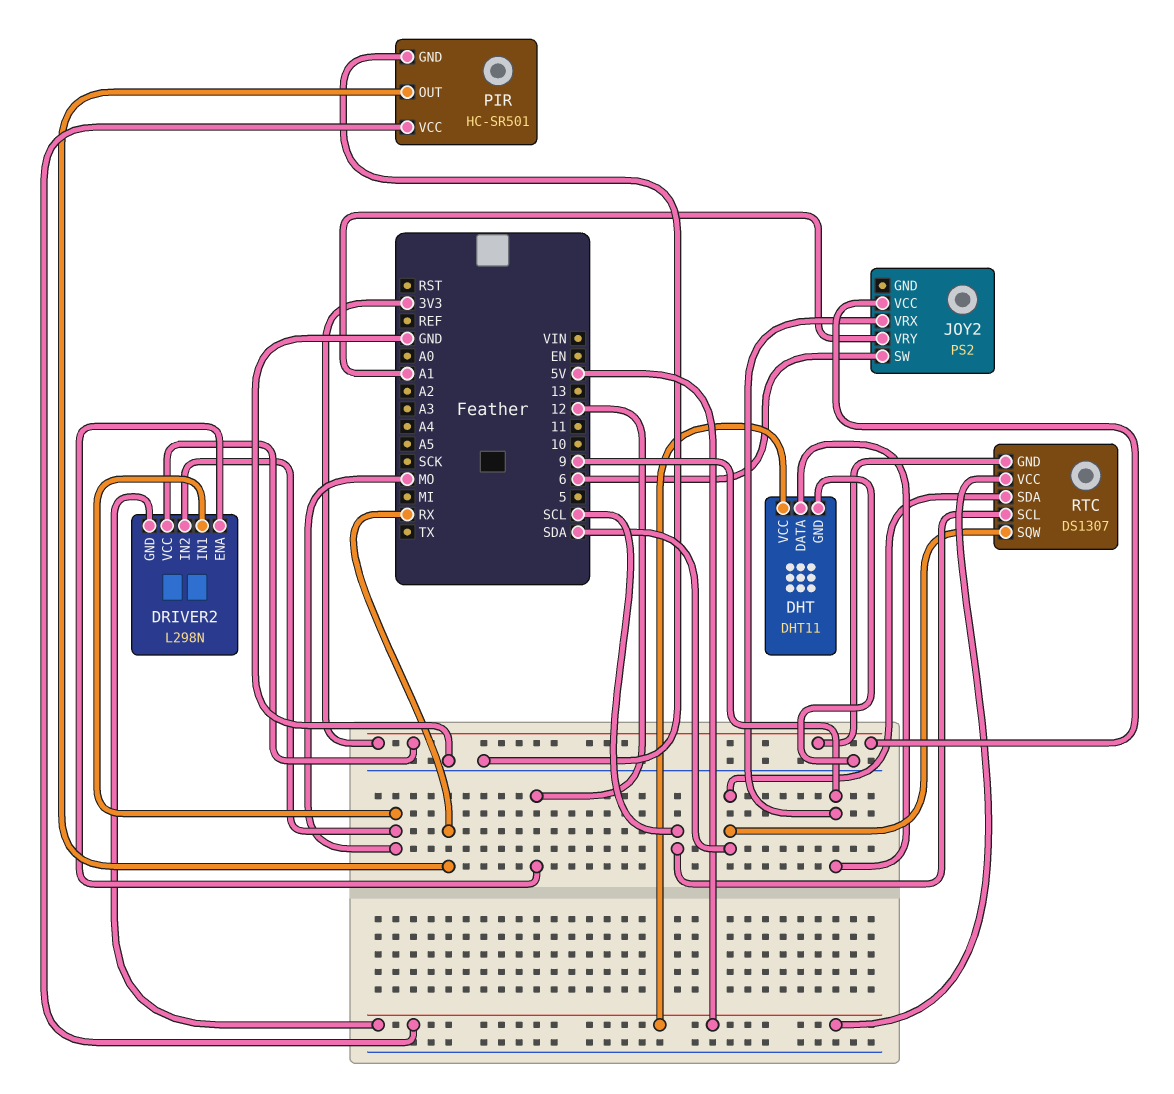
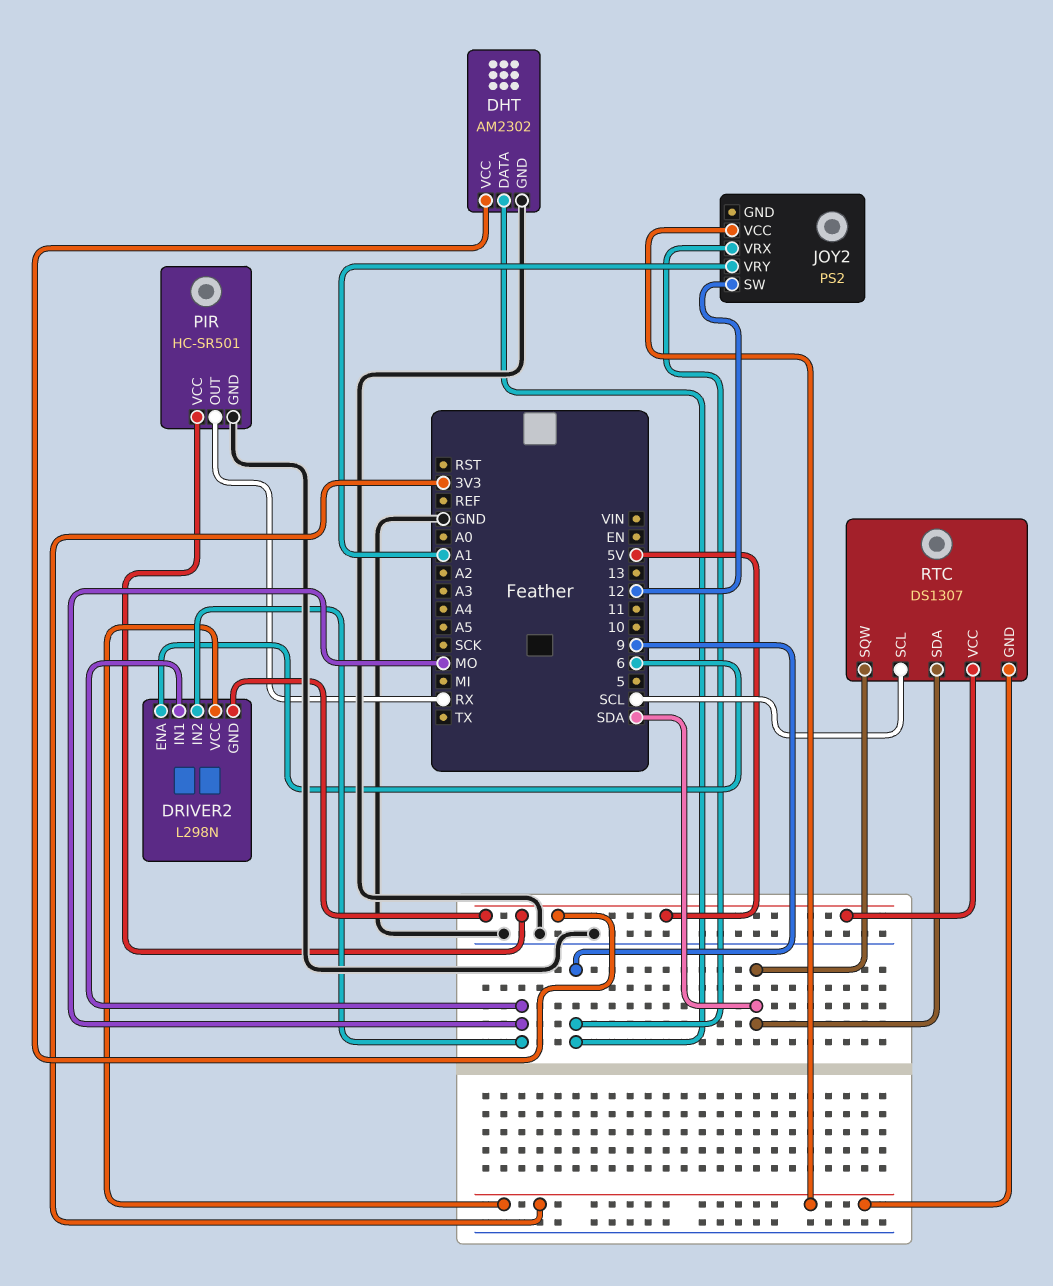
DHT: DHT11 -> AM2302
DRIVER2 pin ENA: 12 -> 6
JOY2 pin SW: 6 -> 12

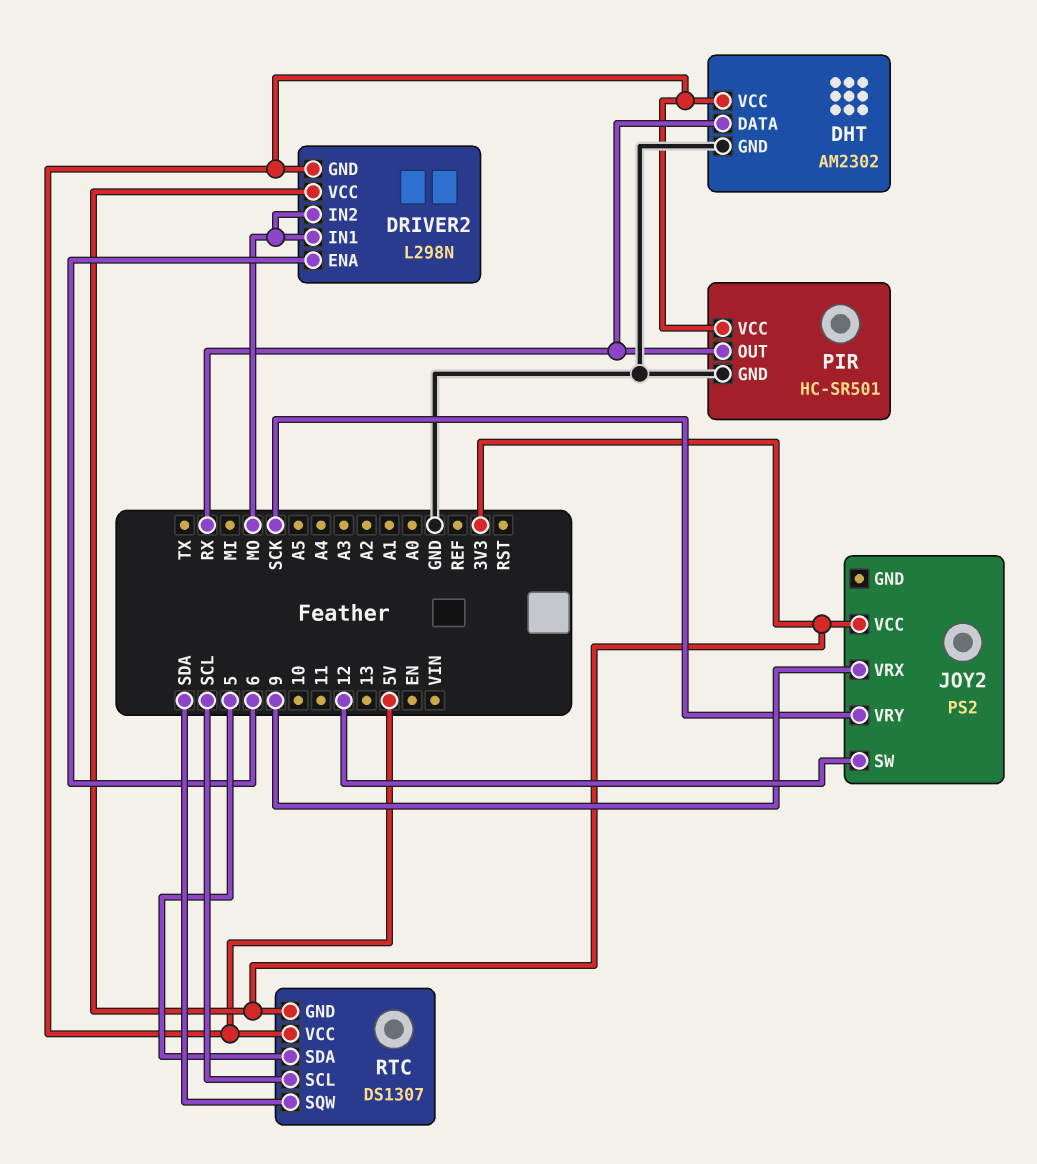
DHT pin DATA: 9 -> RX
JOY2 pin VRY: A1 -> SCK
RTC pin SDA: SDA -> 5

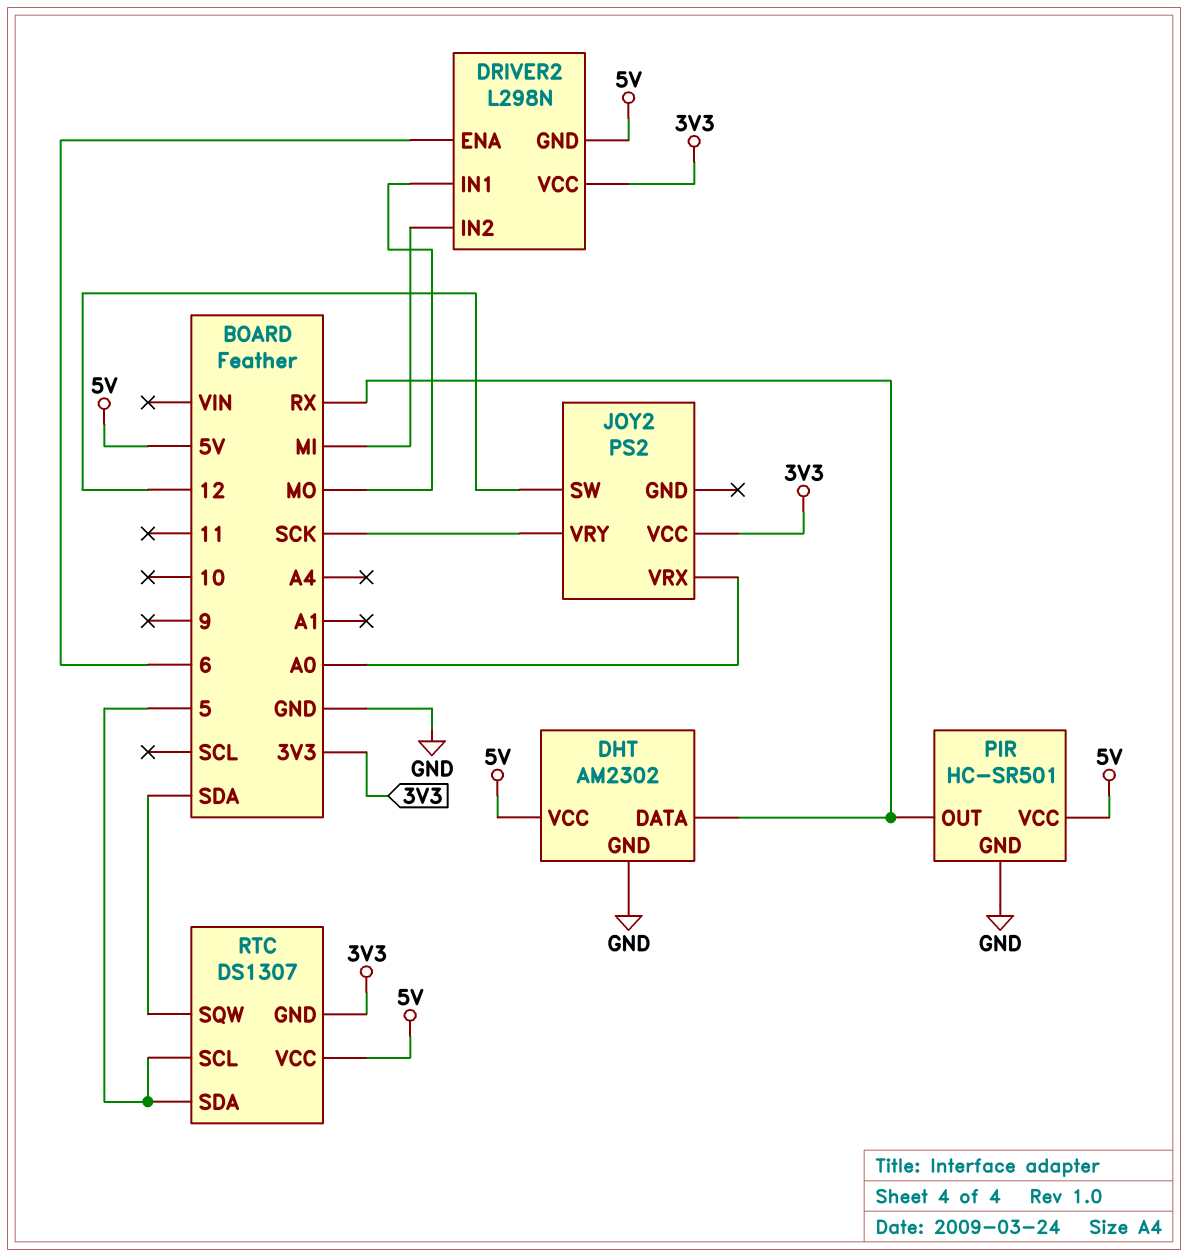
DRIVER2 pin IN2: MO -> MI
JOY2 pin VRX: 9 -> A0
RTC pin SCL: SCL -> 5

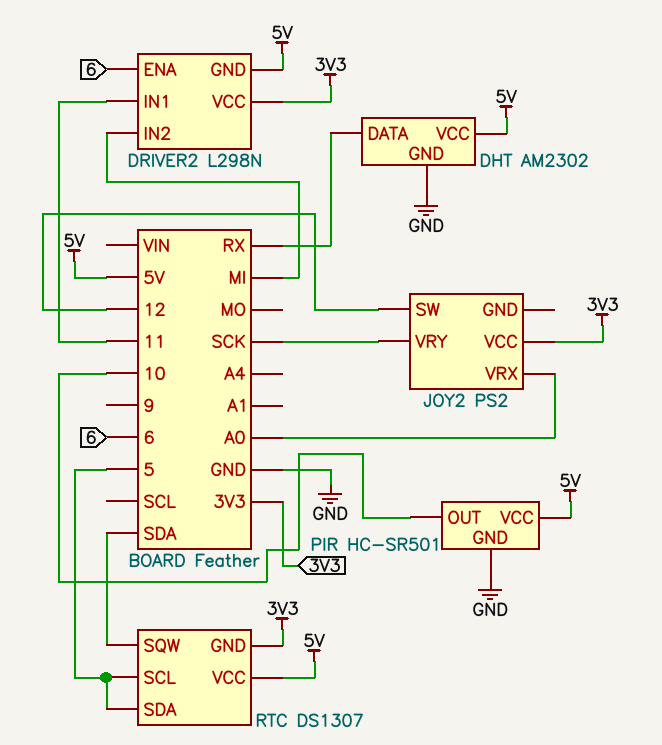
DRIVER2 pin IN1: MO -> 11
PIR pin OUT: RX -> 10

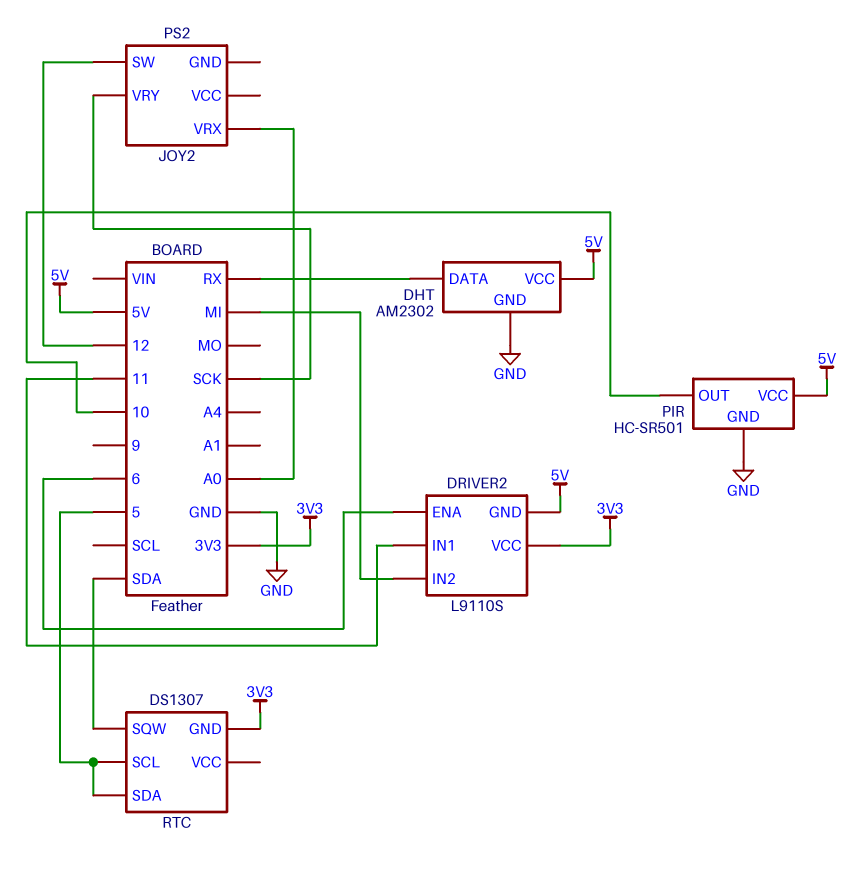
DRIVER2: L298N -> L9110S
JOY2 pin VCC: 3V3 -> none
RTC pin VCC: 5V -> none

